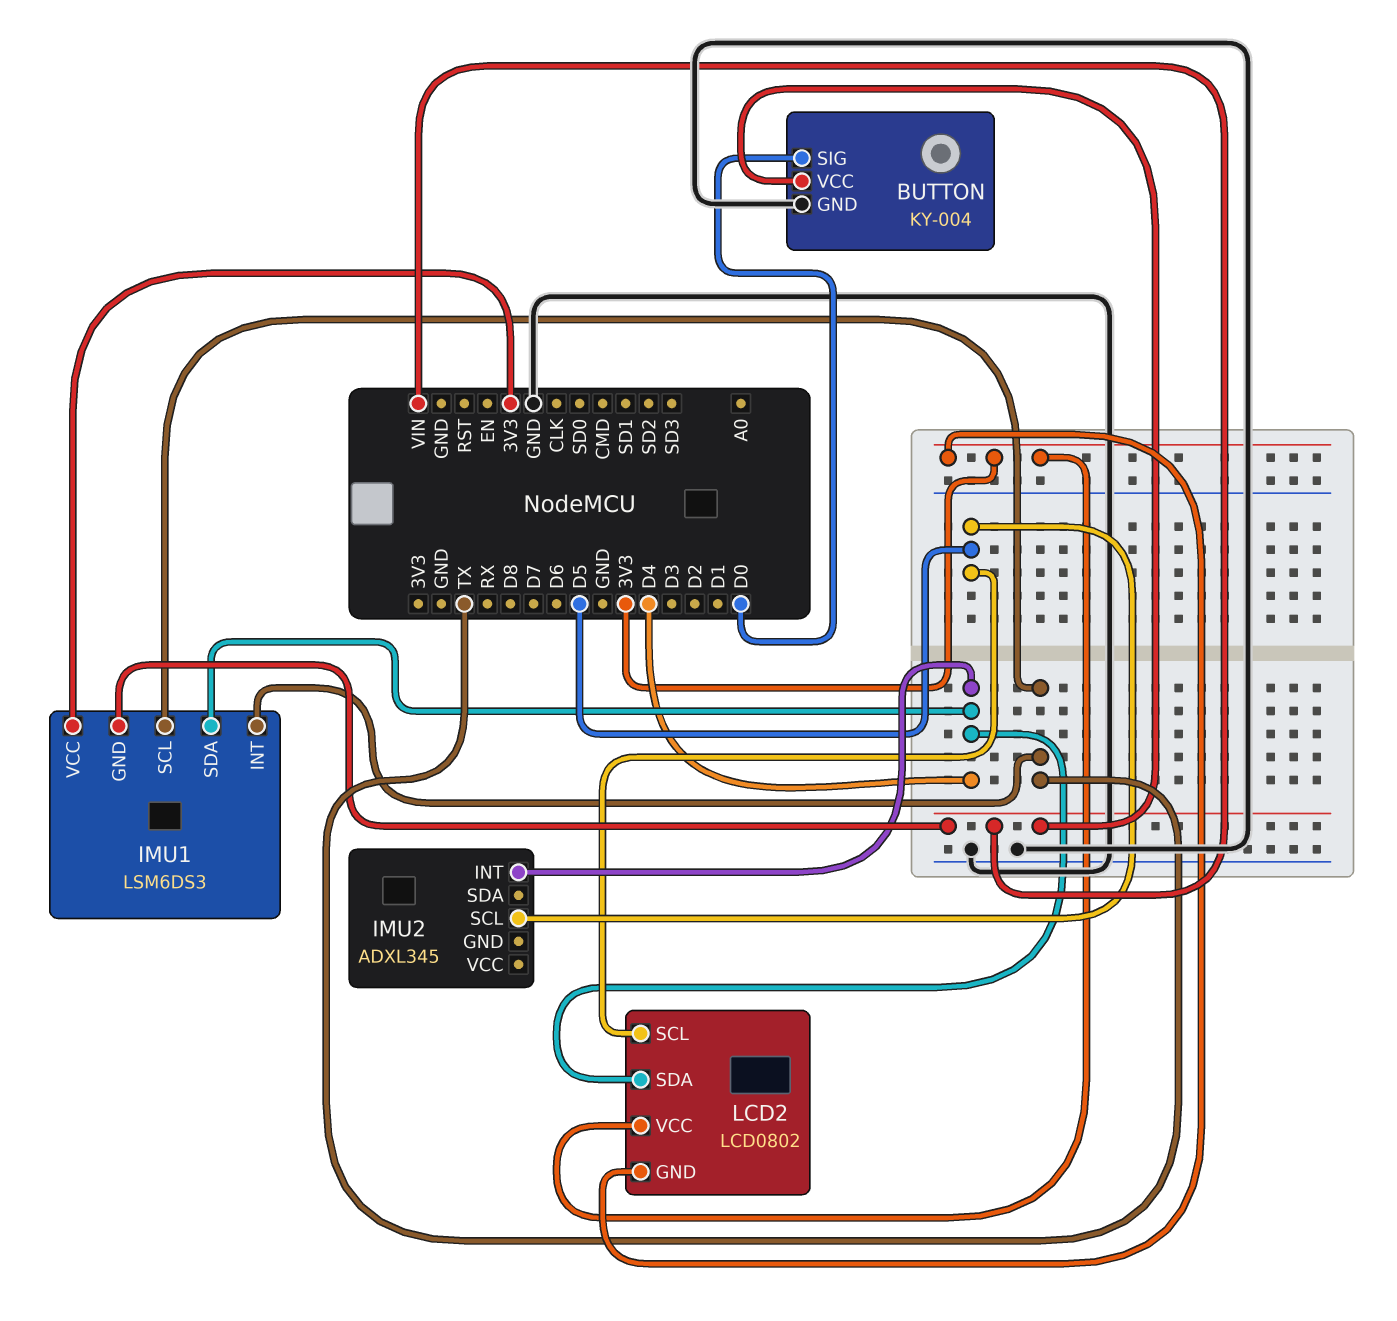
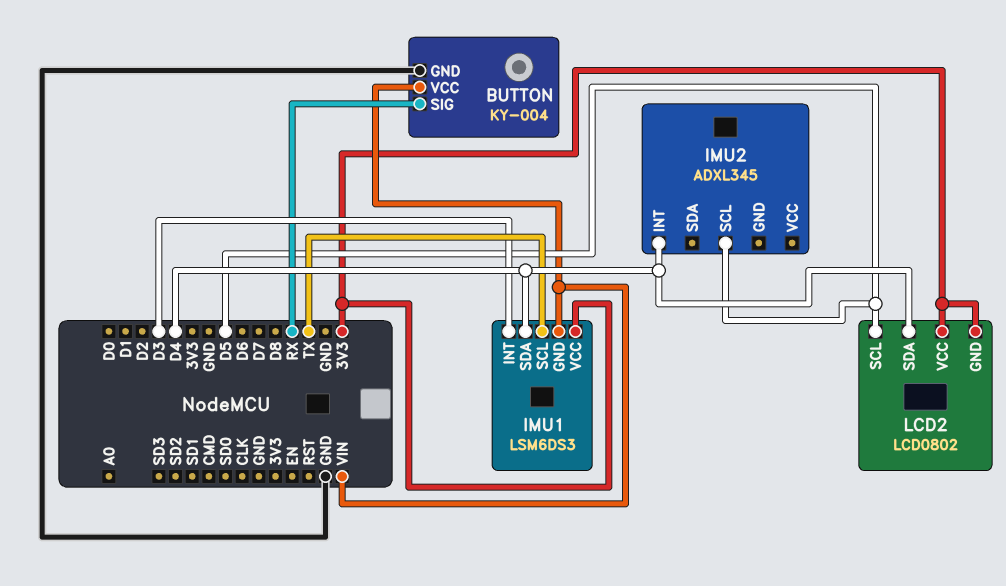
BUTTON pin SIG: D0 -> RX
IMU1 pin INT: TX -> D3

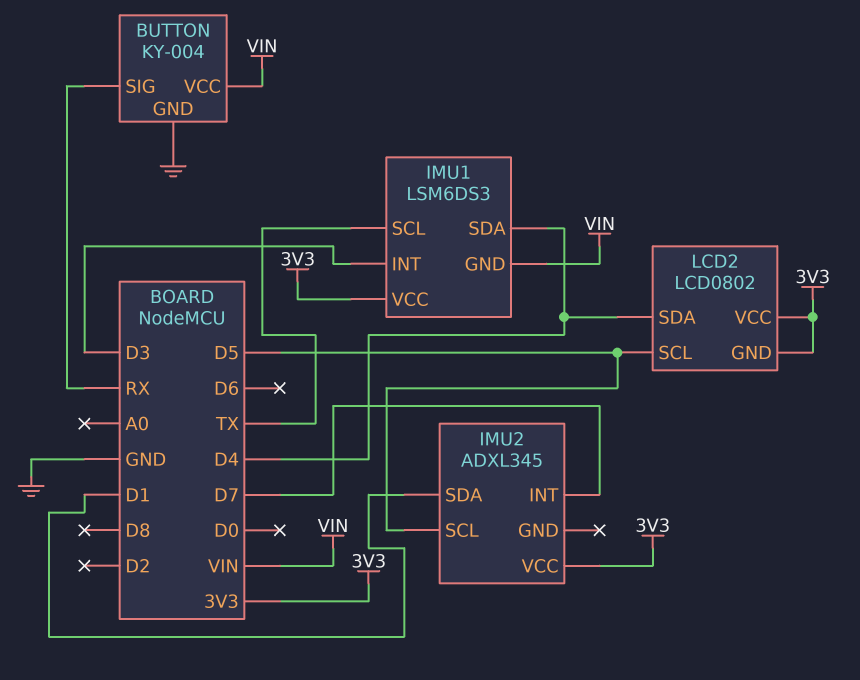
IMU2 pin INT: D4 -> D7
IMU2 pin SDA: none -> D1
IMU2 pin VCC: none -> 3V3

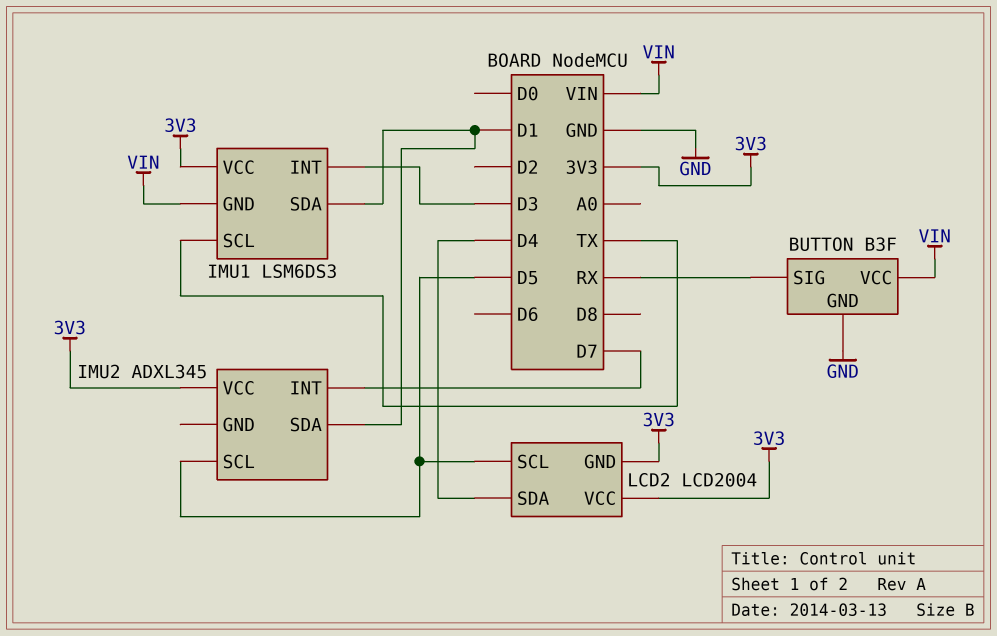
BUTTON: KY-004 -> B3F
IMU1 pin SDA: D4 -> D1
LCD2: LCD0802 -> LCD2004

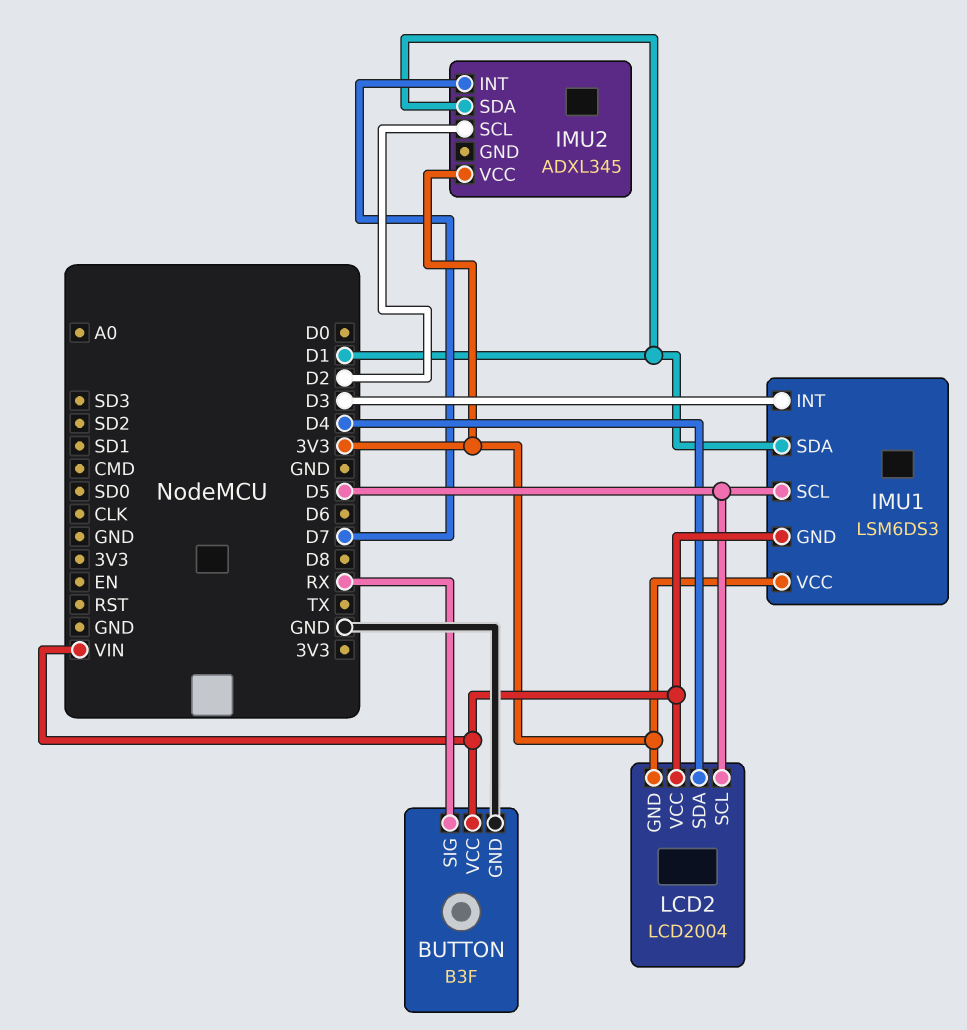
IMU1 pin SCL: TX -> D5
IMU2 pin SCL: D5 -> D2
LCD2 pin VCC: 3V3 -> VIN

